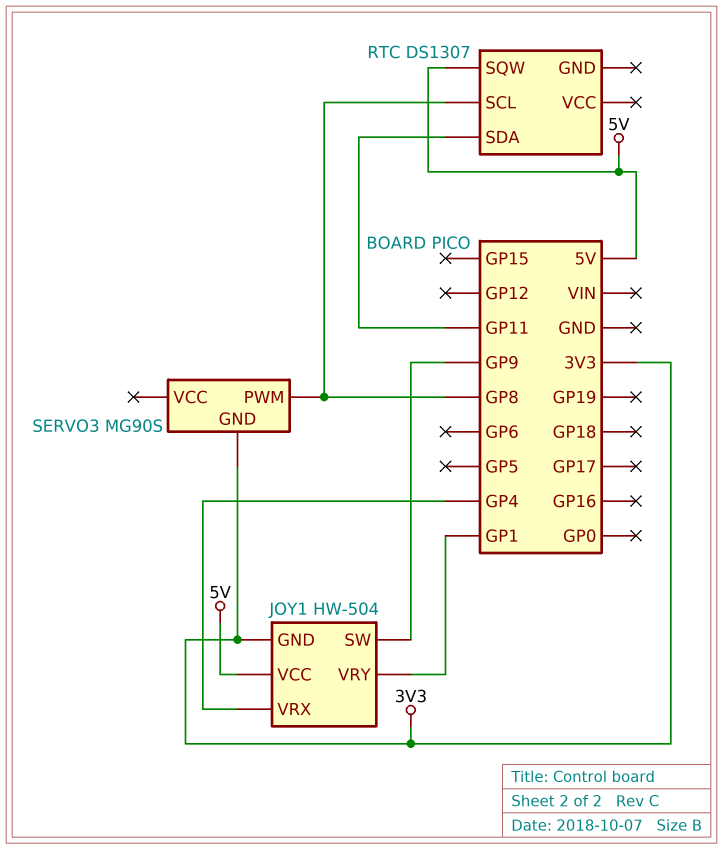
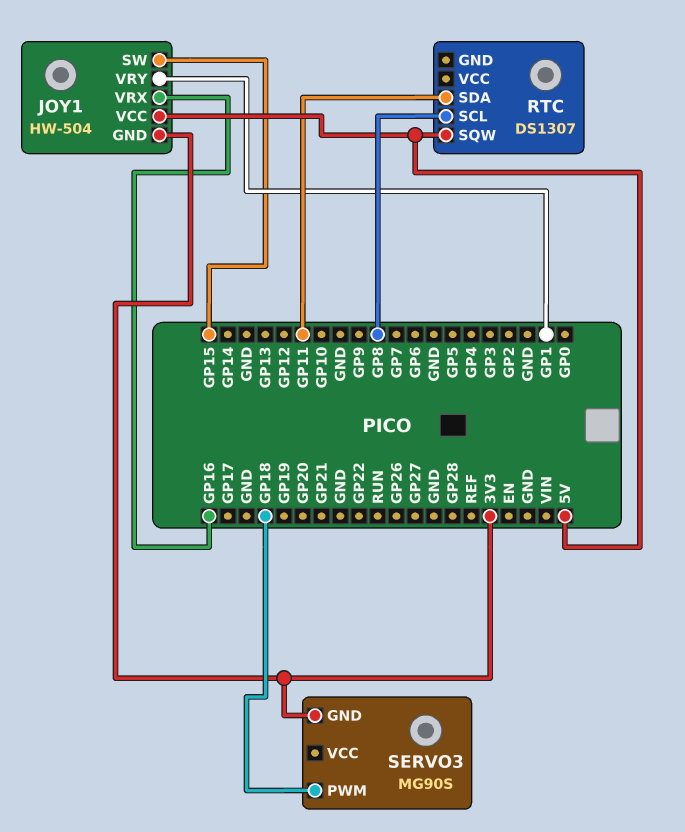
JOY1 pin SW: GP9 -> GP15
JOY1 pin VRX: GP4 -> GP16
SERVO3 pin PWM: GP8 -> GP18

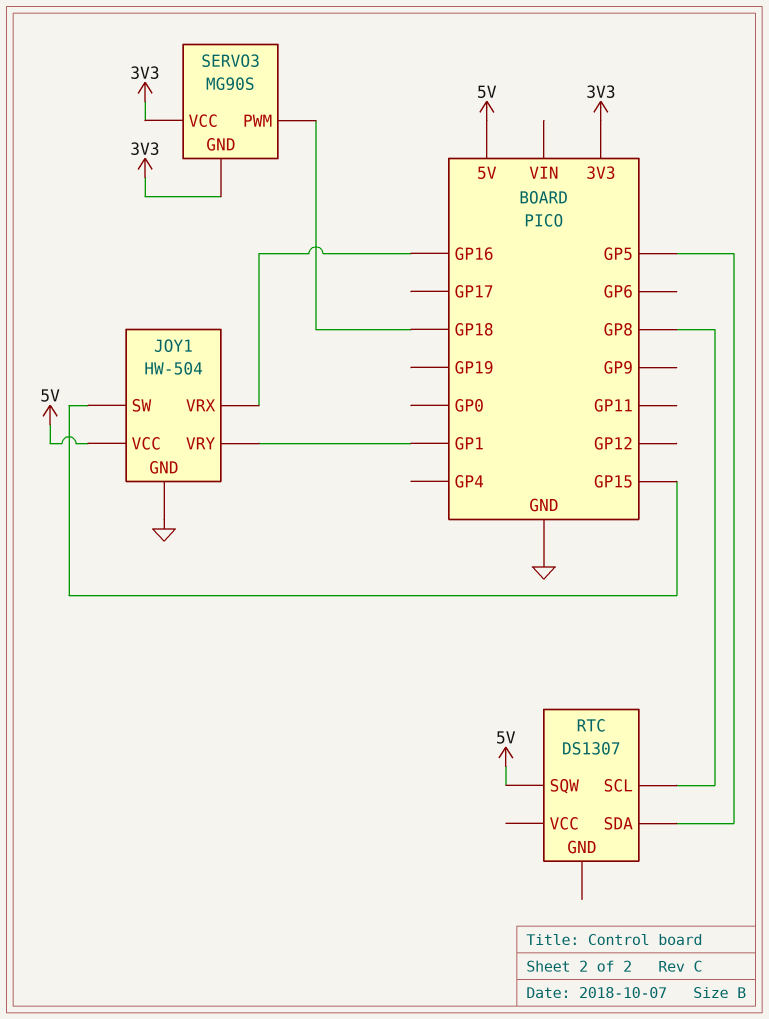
JOY1 pin GND: 3V3 -> GND
RTC pin SDA: GP11 -> GP5
SERVO3 pin VCC: none -> 3V3

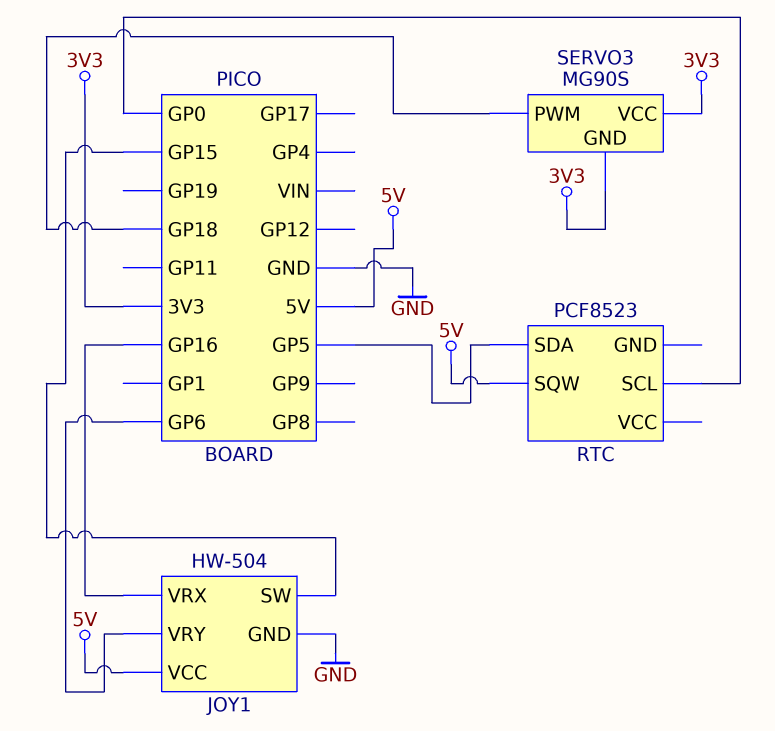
JOY1 pin VRY: GP1 -> GP6
RTC: DS1307 -> PCF8523
RTC pin SCL: GP8 -> GP0

